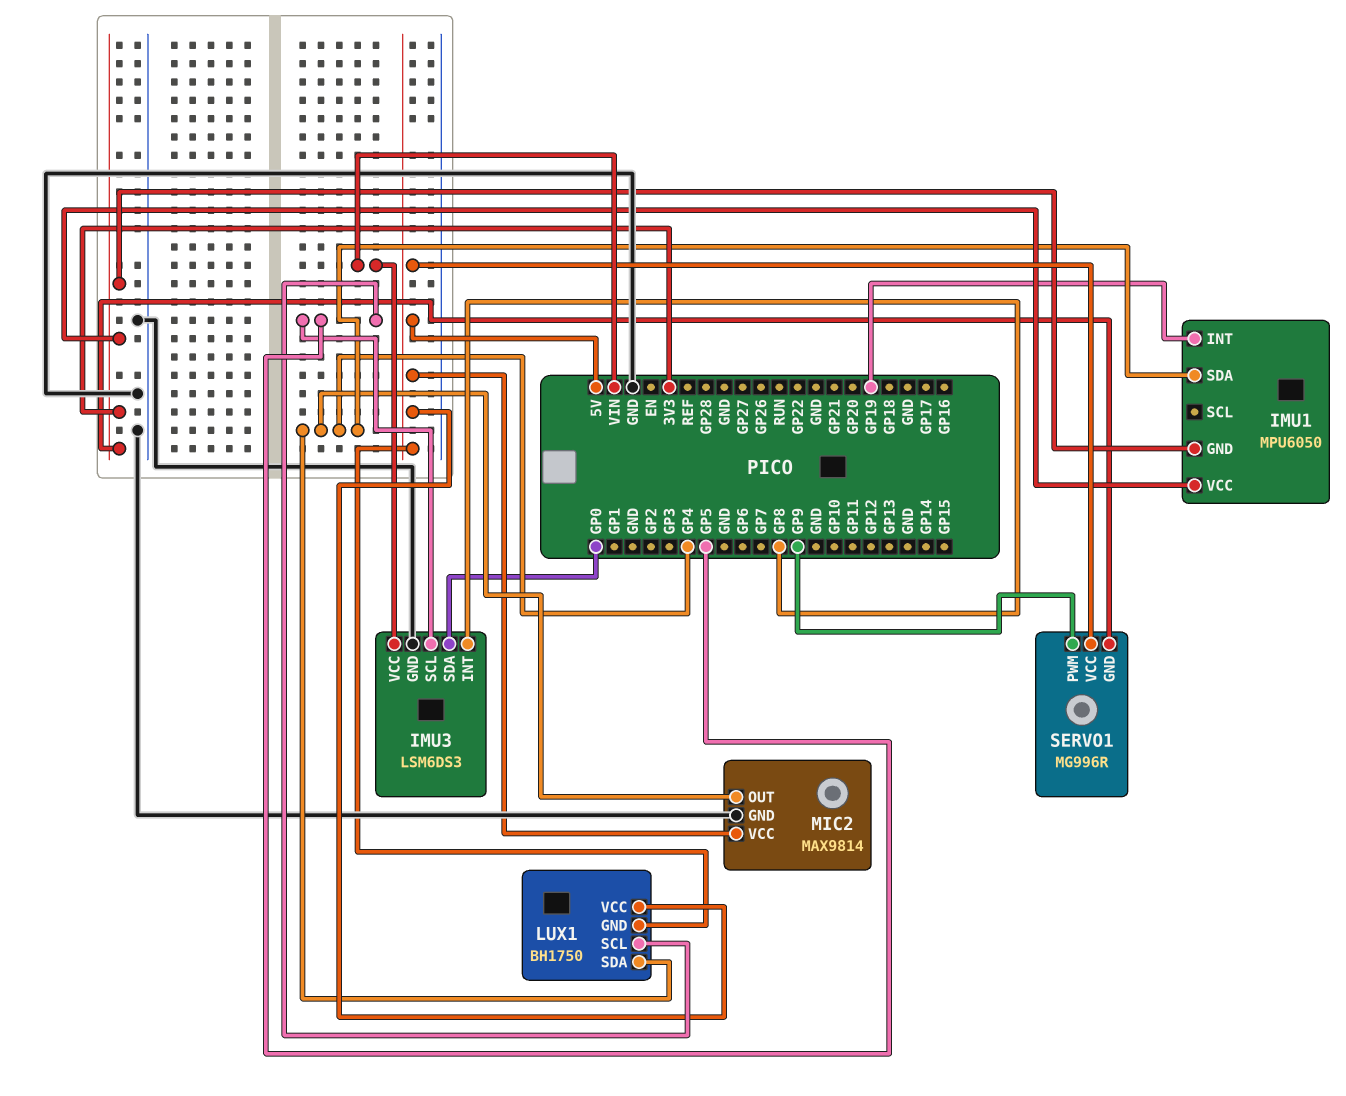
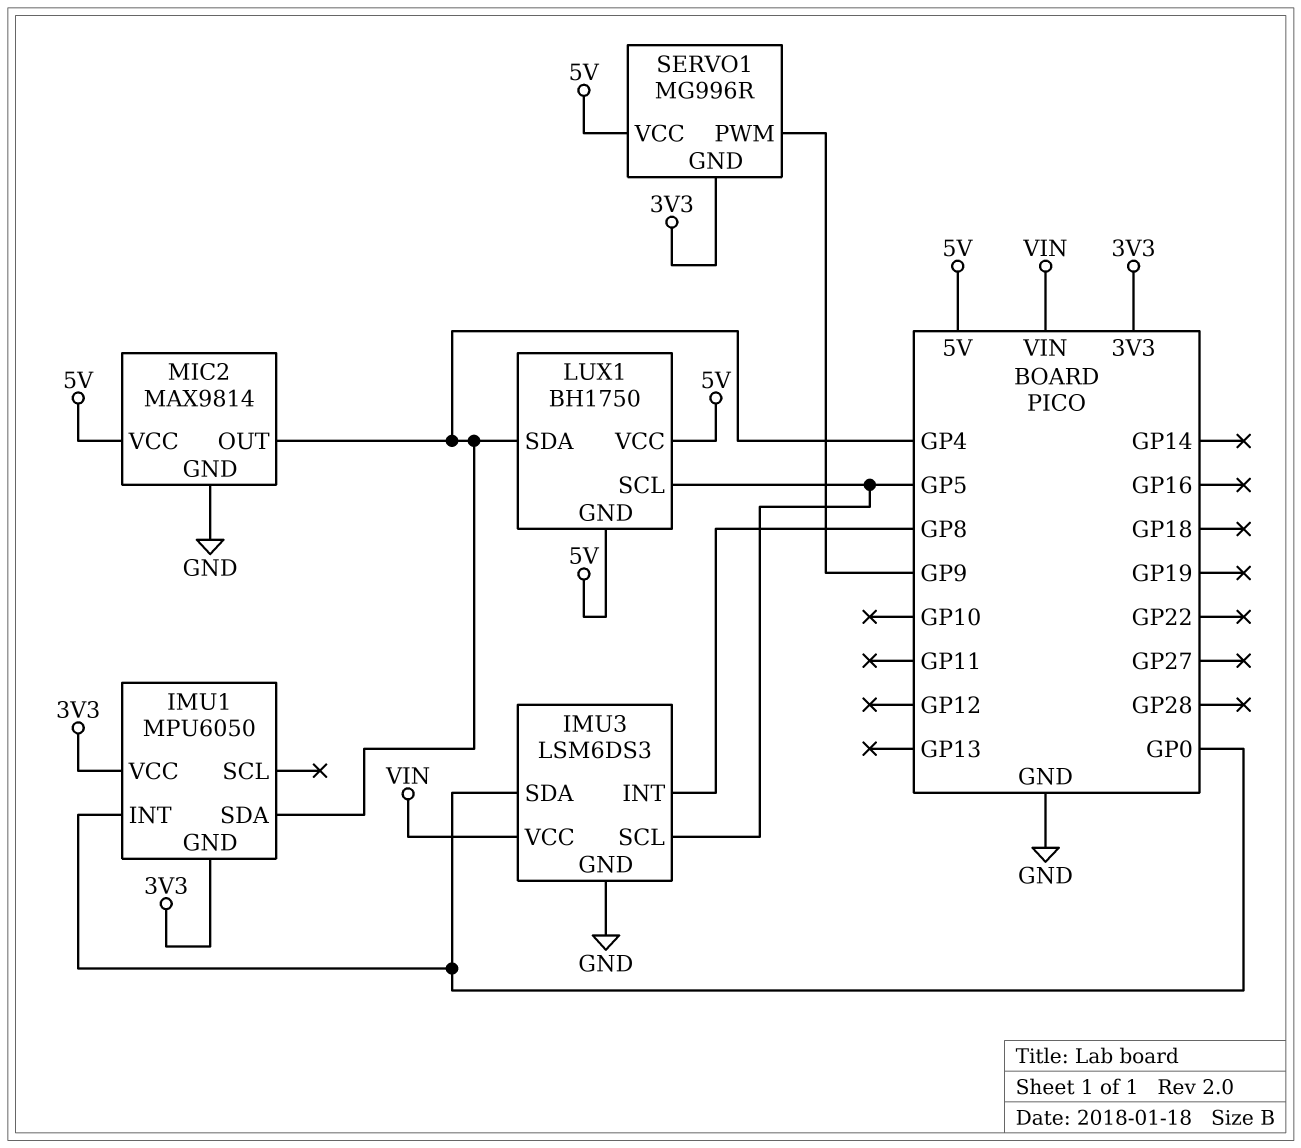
IMU1 pin INT: GP19 -> GP0

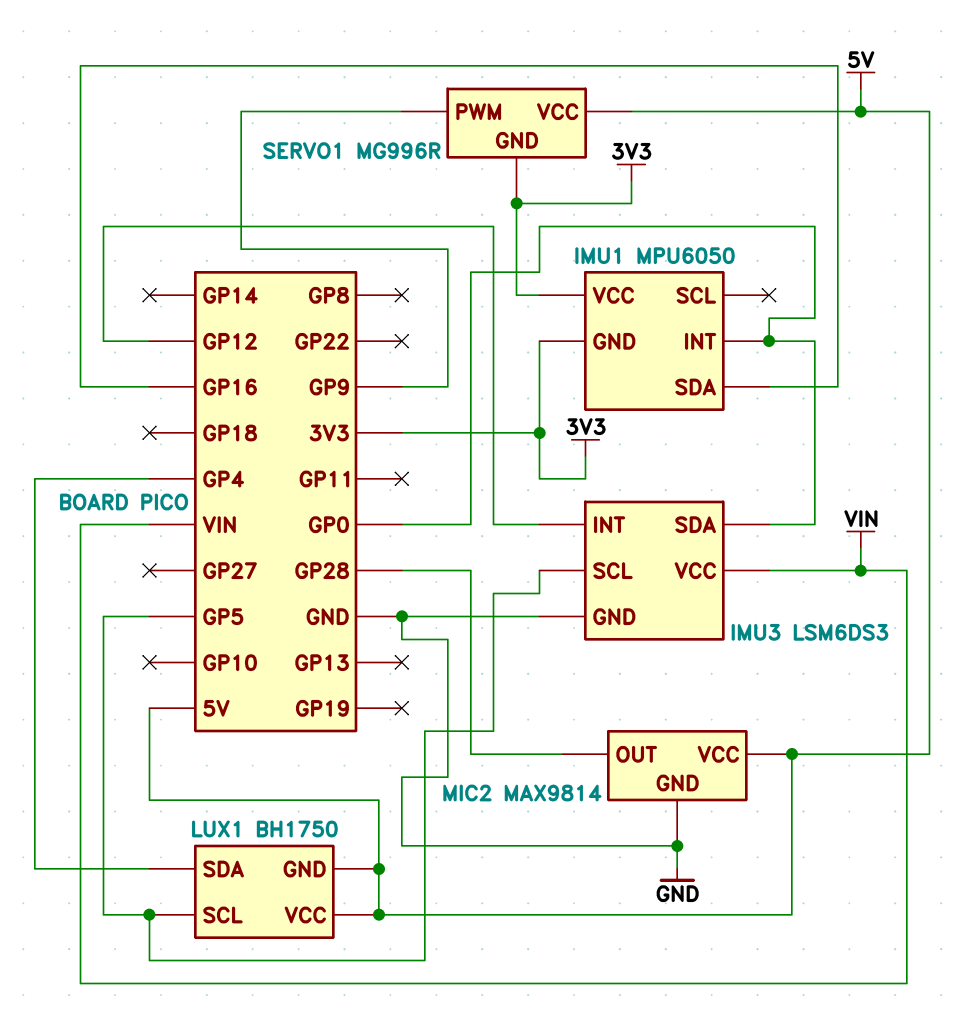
IMU1 pin SDA: GP4 -> GP16
IMU3 pin INT: GP8 -> GP12
MIC2 pin OUT: GP4 -> GP28

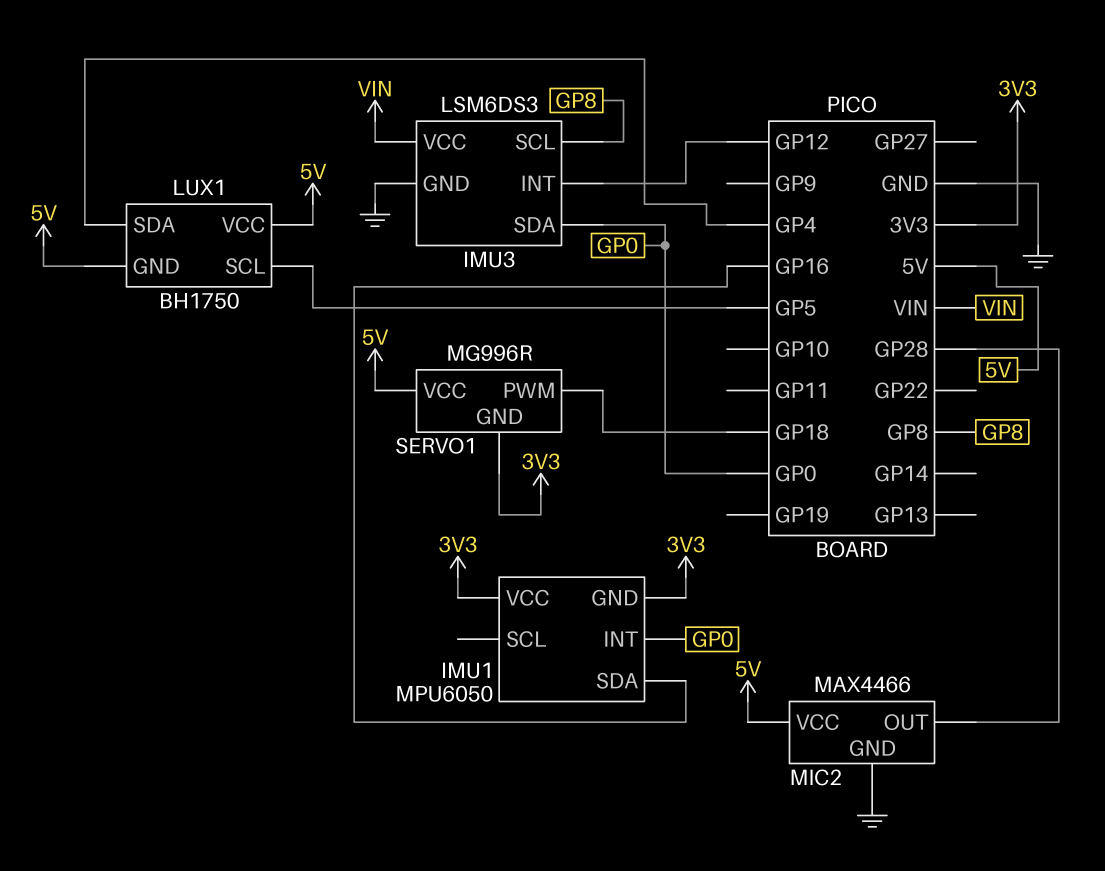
IMU3 pin SCL: GP5 -> GP8
MIC2: MAX9814 -> MAX4466
SERVO1 pin PWM: GP9 -> GP18

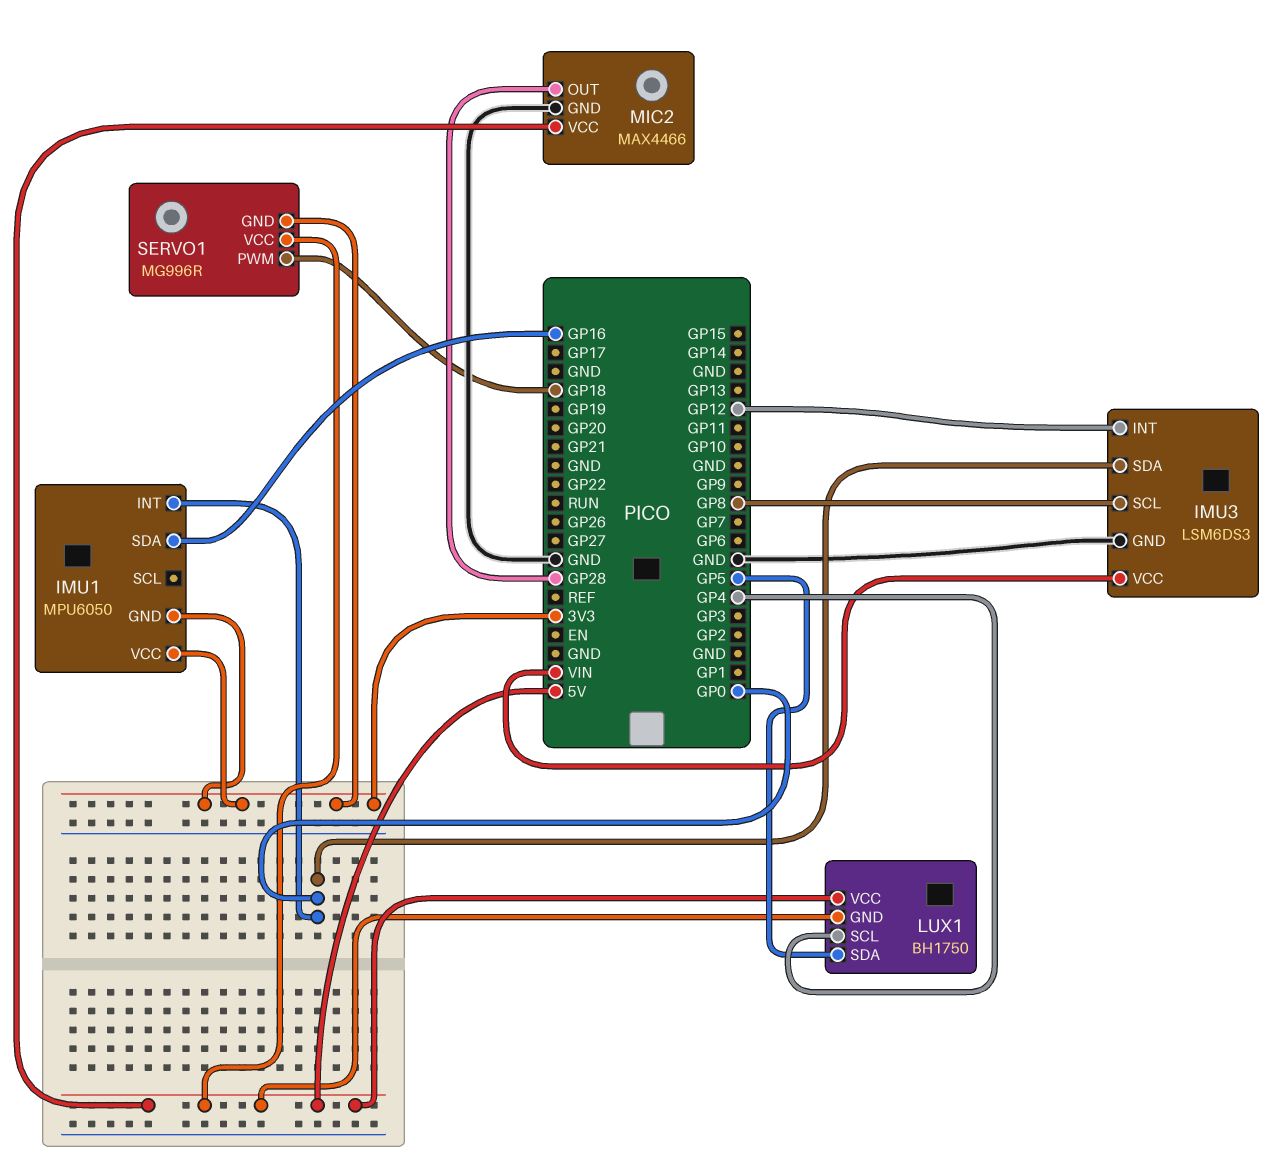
LUX1 pin SCL: GP5 -> GP4
LUX1 pin SDA: GP4 -> GP5

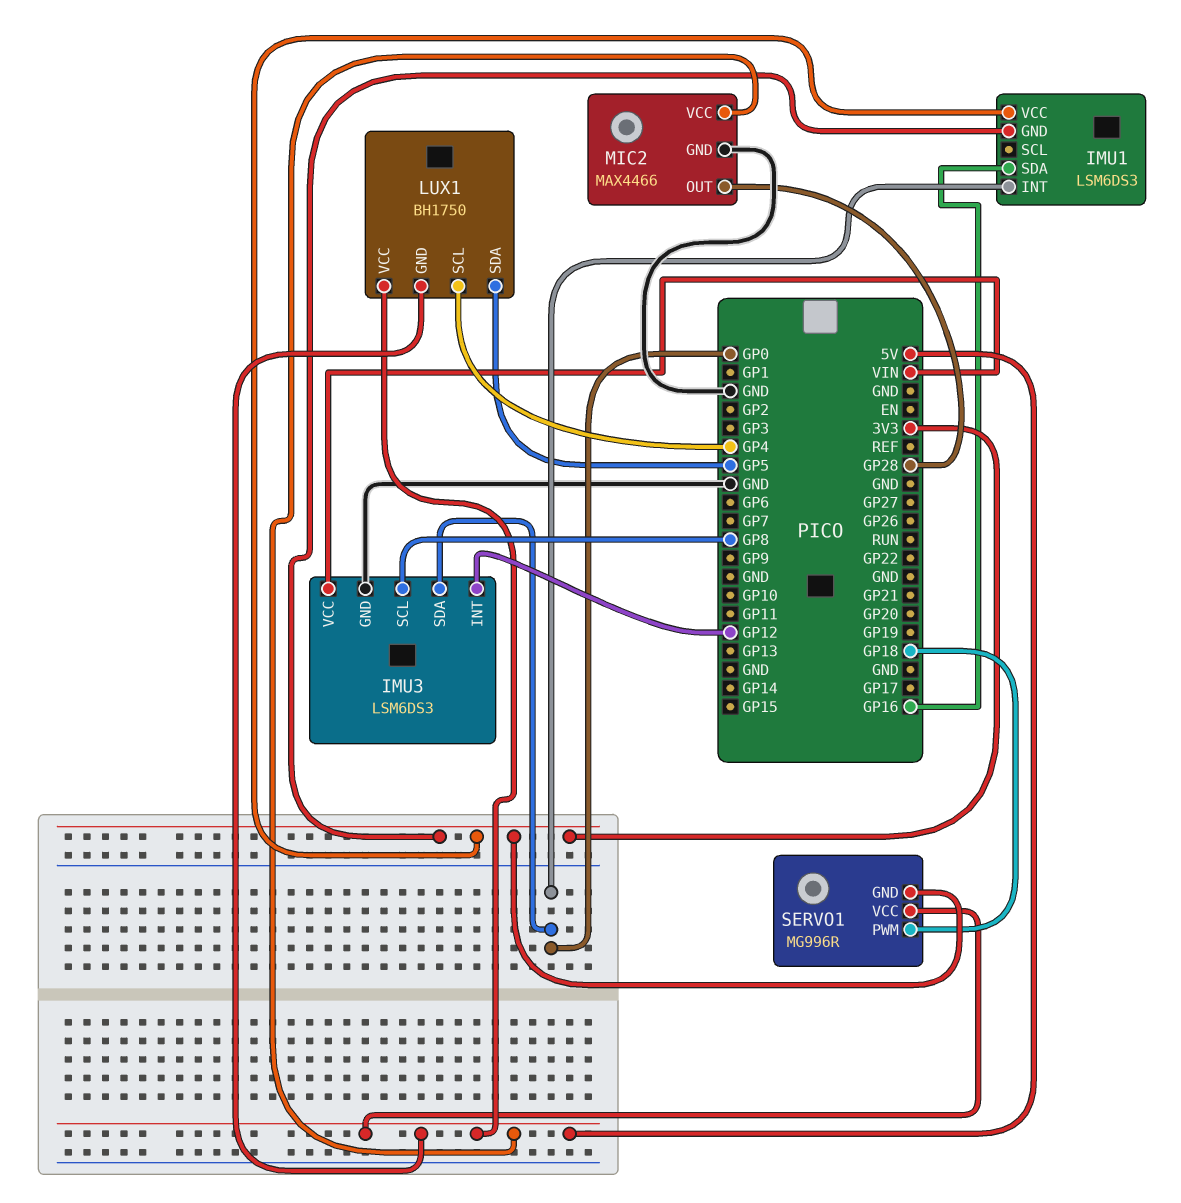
IMU1: MPU6050 -> LSM6DS3

